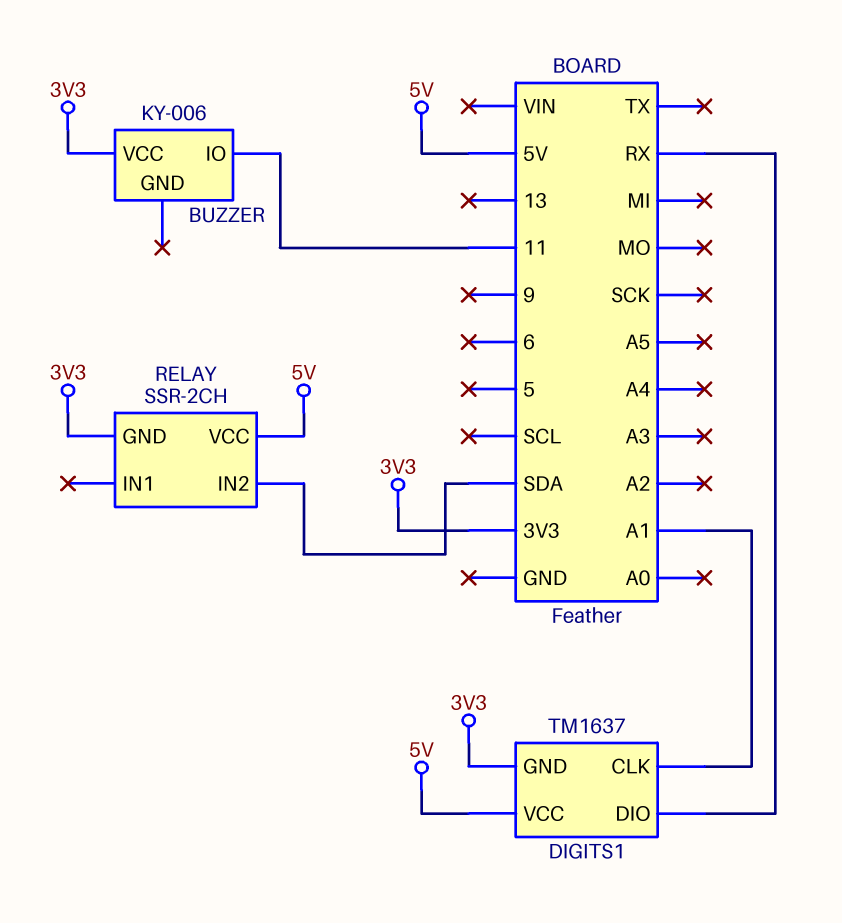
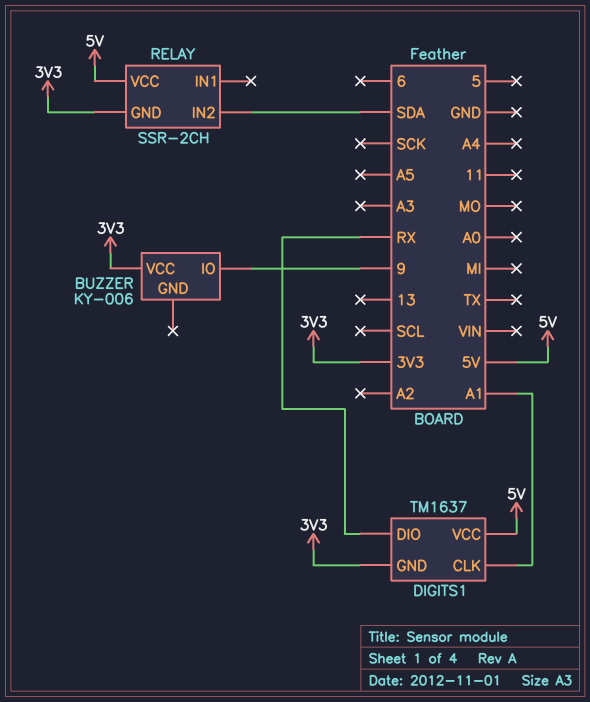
BUZZER pin IO: 11 -> 9

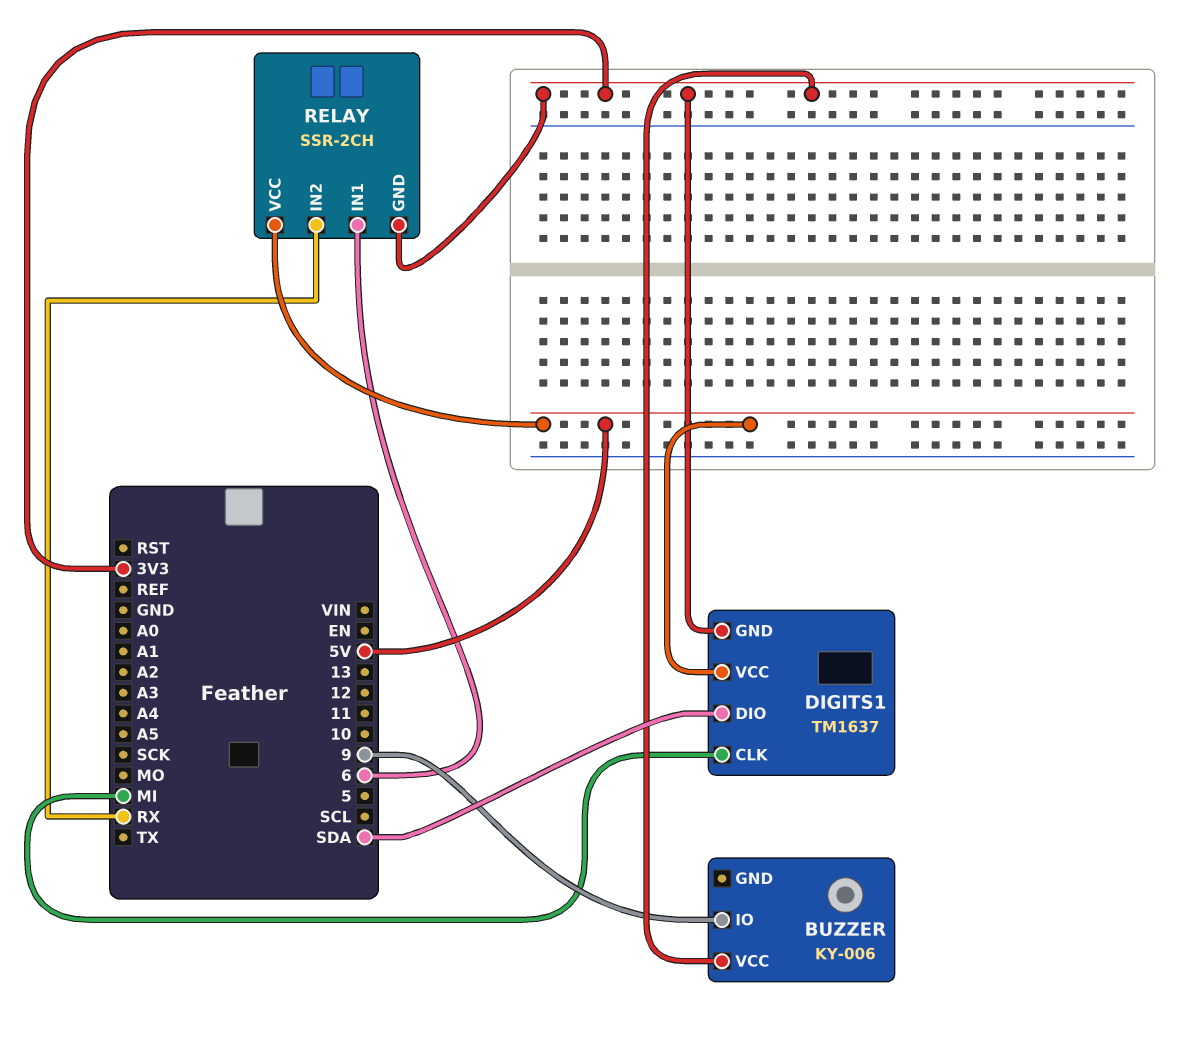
DIGITS1 pin CLK: A1 -> MI
DIGITS1 pin DIO: RX -> SDA
RELAY pin IN1: none -> 6
RELAY pin IN2: SDA -> RX

